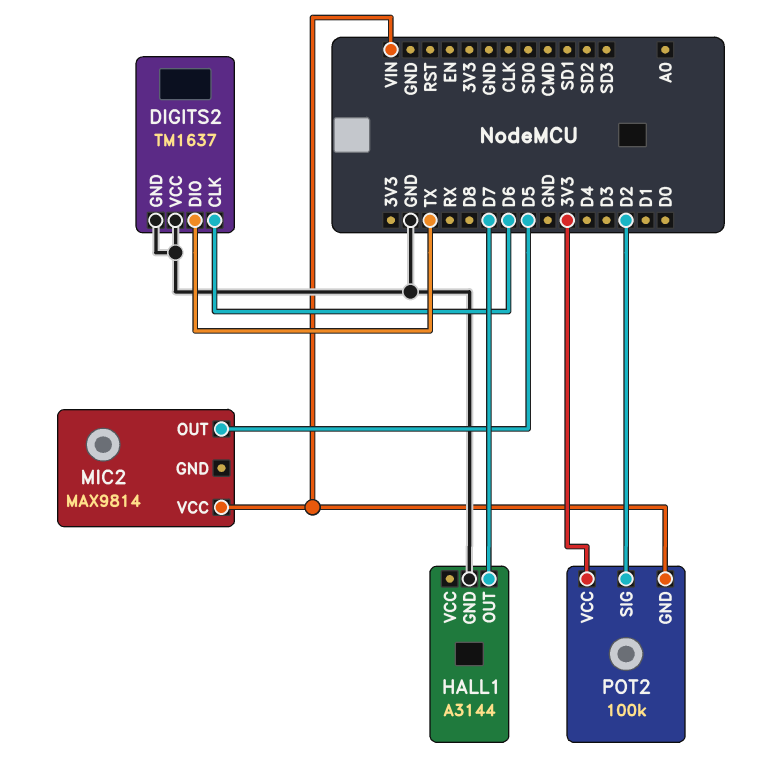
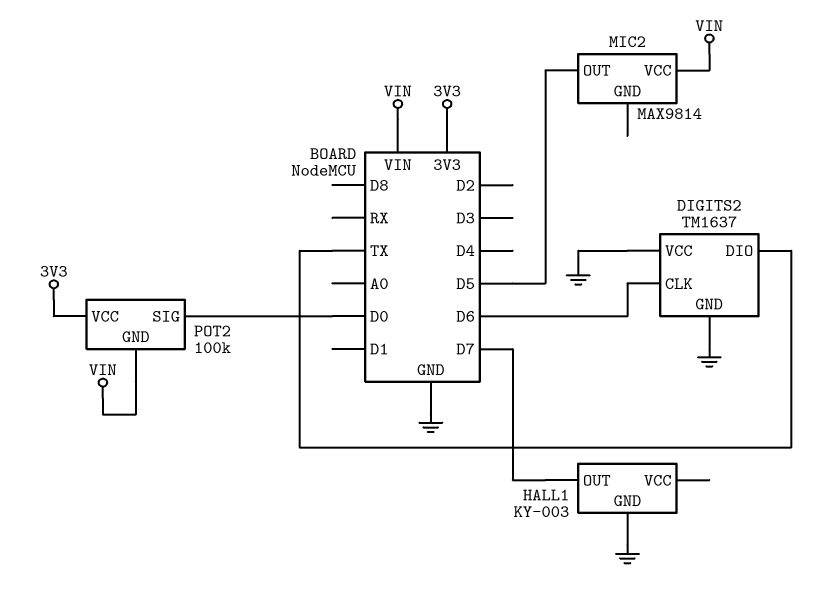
HALL1: A3144 -> KY-003
POT2 pin SIG: D2 -> D0

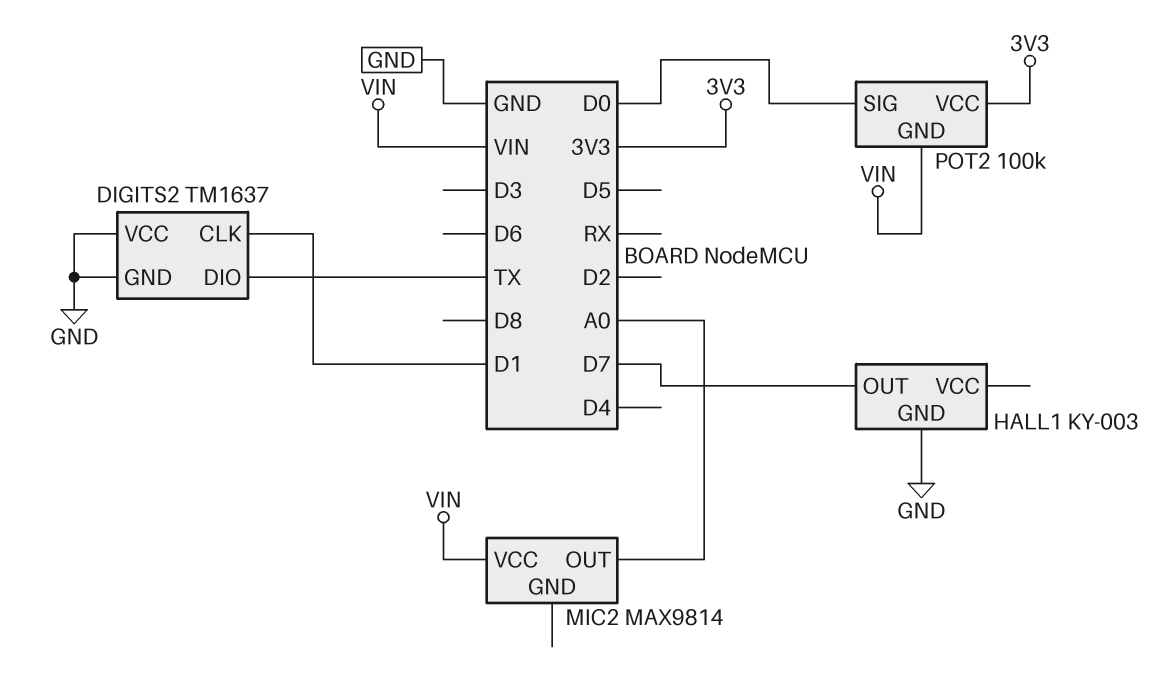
DIGITS2 pin CLK: D6 -> D1
MIC2 pin OUT: D5 -> A0

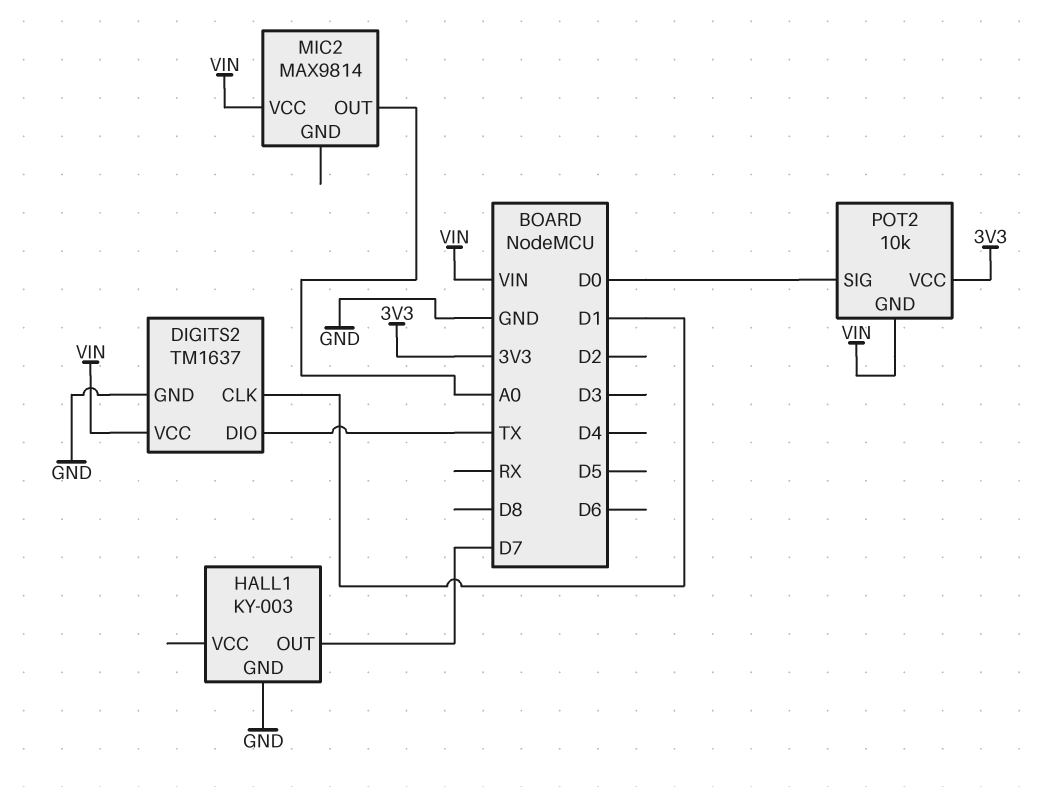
DIGITS2 pin VCC: GND -> VIN
POT2: 100k -> 10k

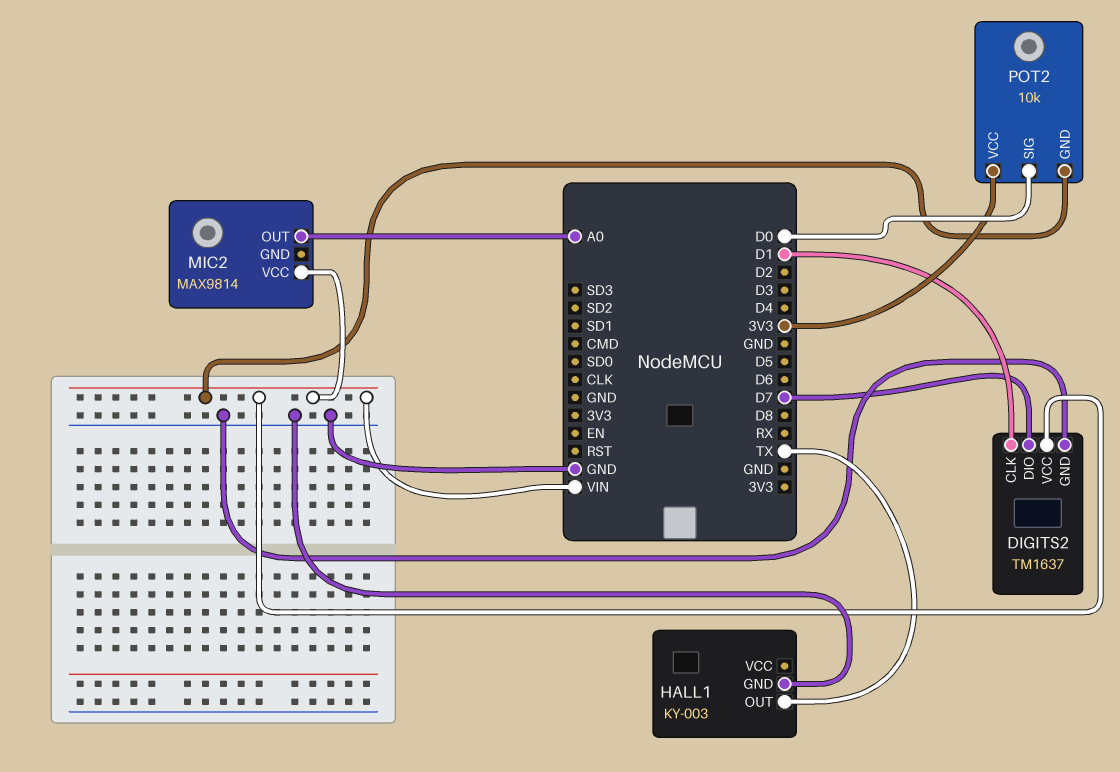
DIGITS2 pin DIO: TX -> D7
HALL1 pin OUT: D7 -> TX

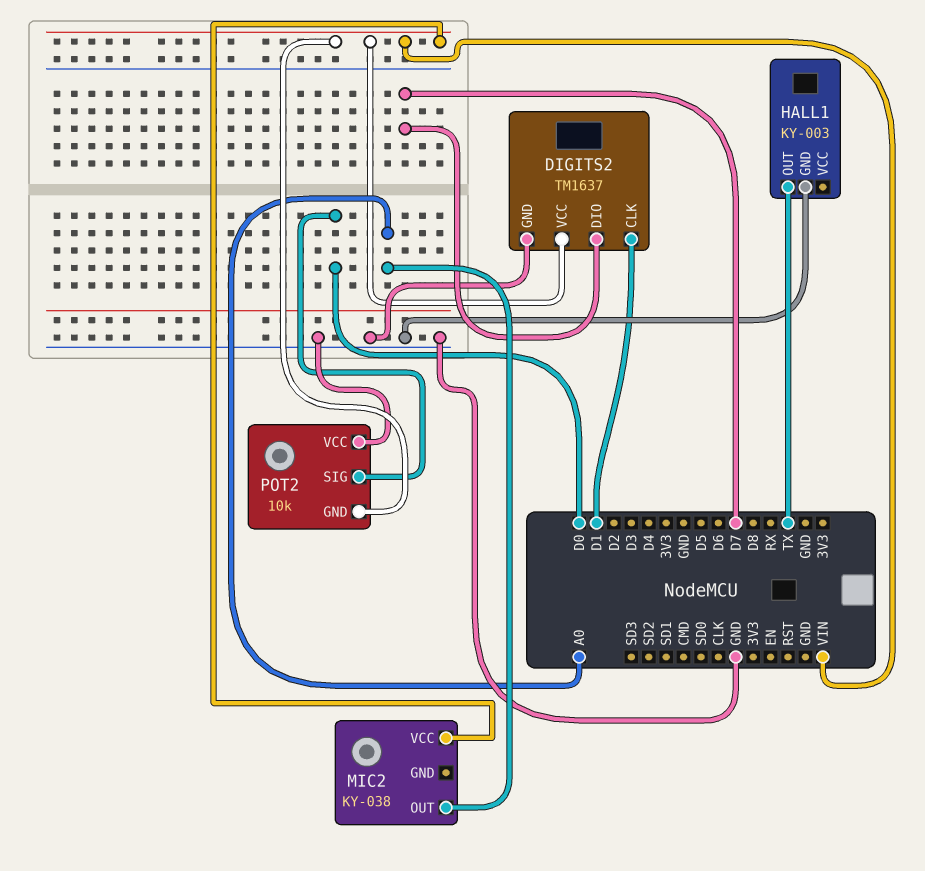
MIC2: MAX9814 -> KY-038
POT2 pin VCC: 3V3 -> GND

